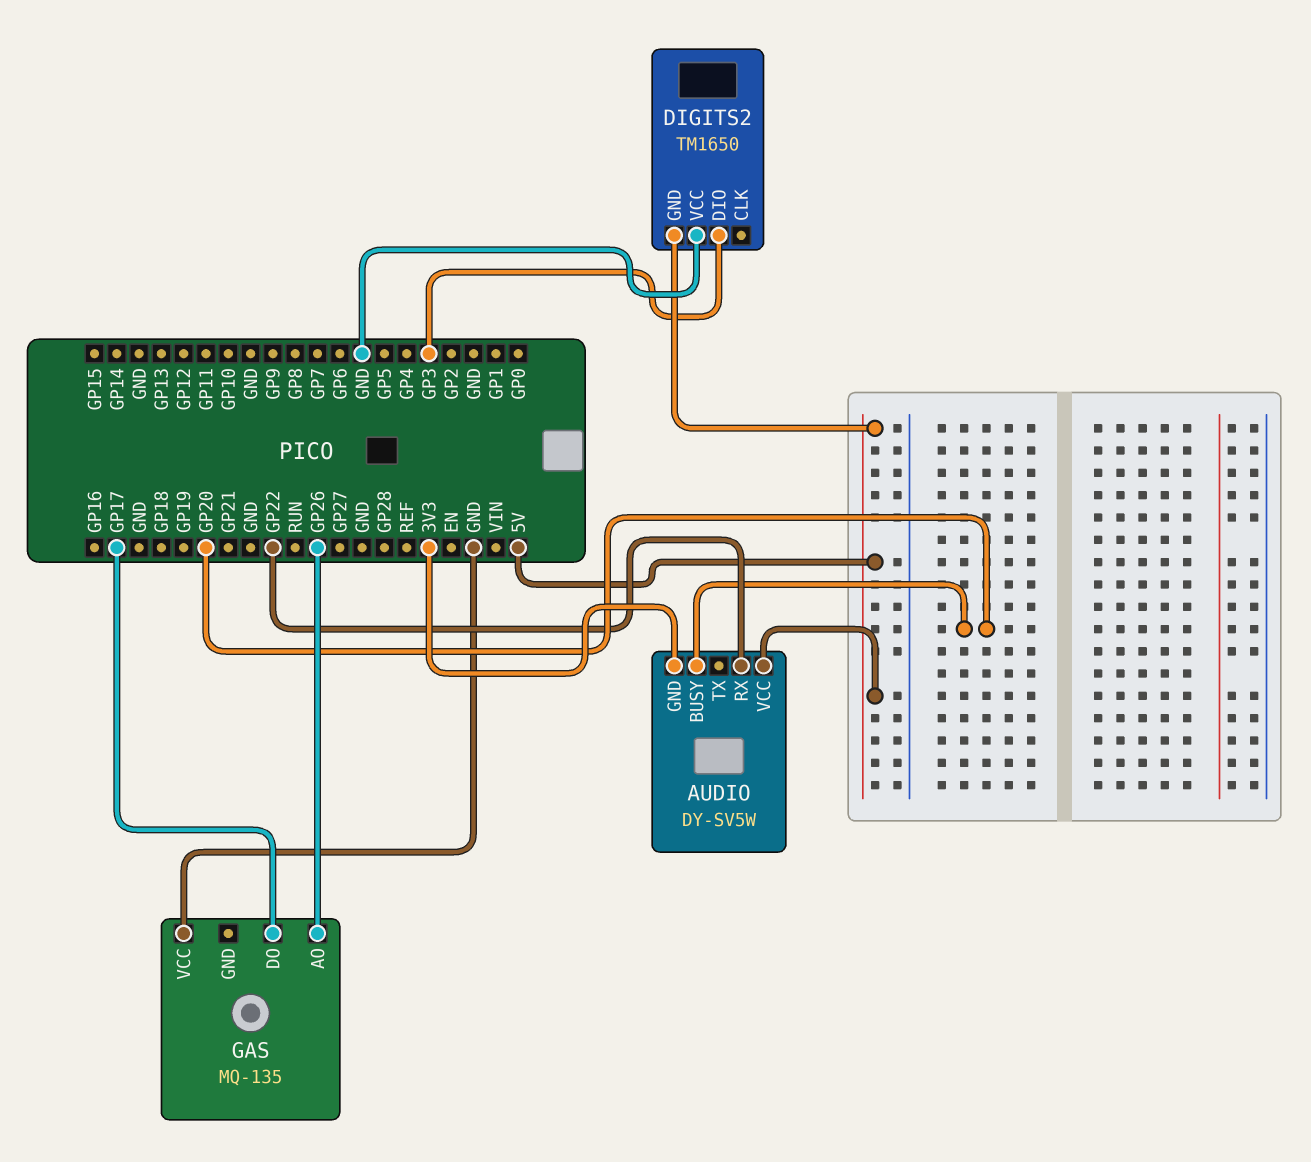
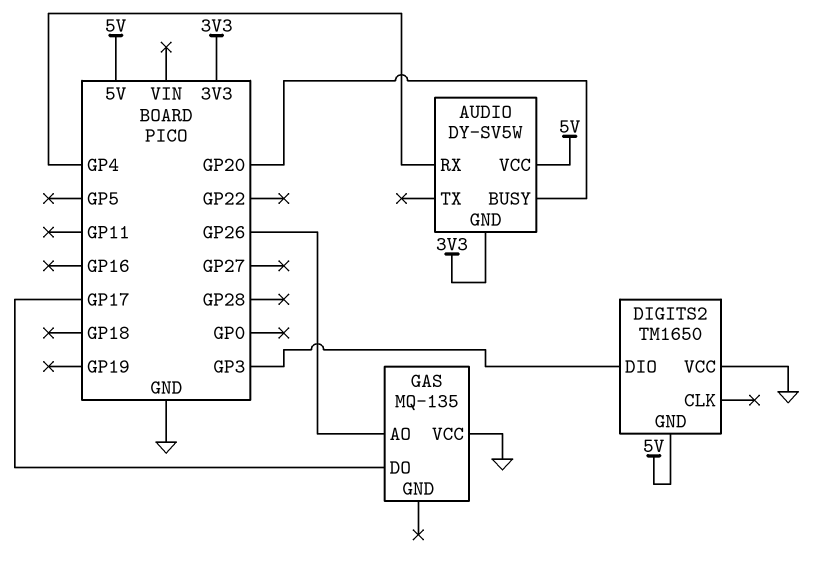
AUDIO pin RX: GP22 -> GP4

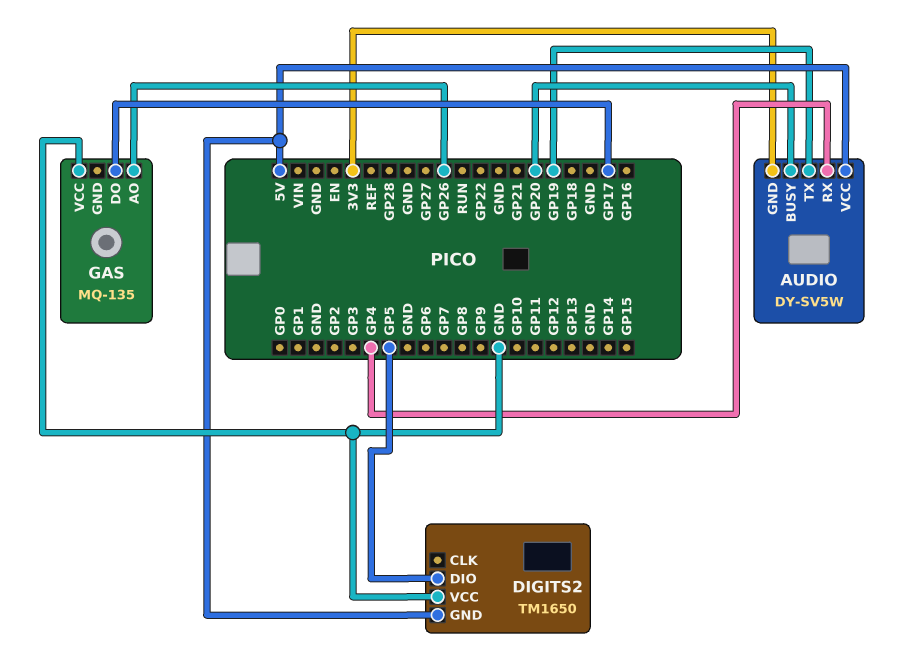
AUDIO pin TX: none -> GP19
DIGITS2 pin DIO: GP3 -> GP5

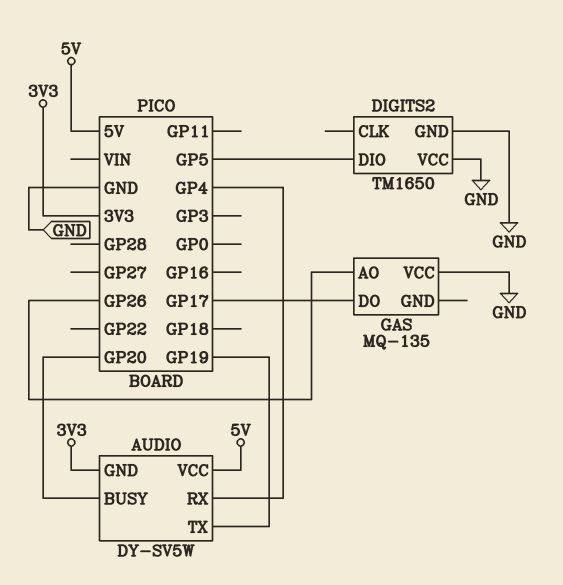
DIGITS2 pin GND: 5V -> GND

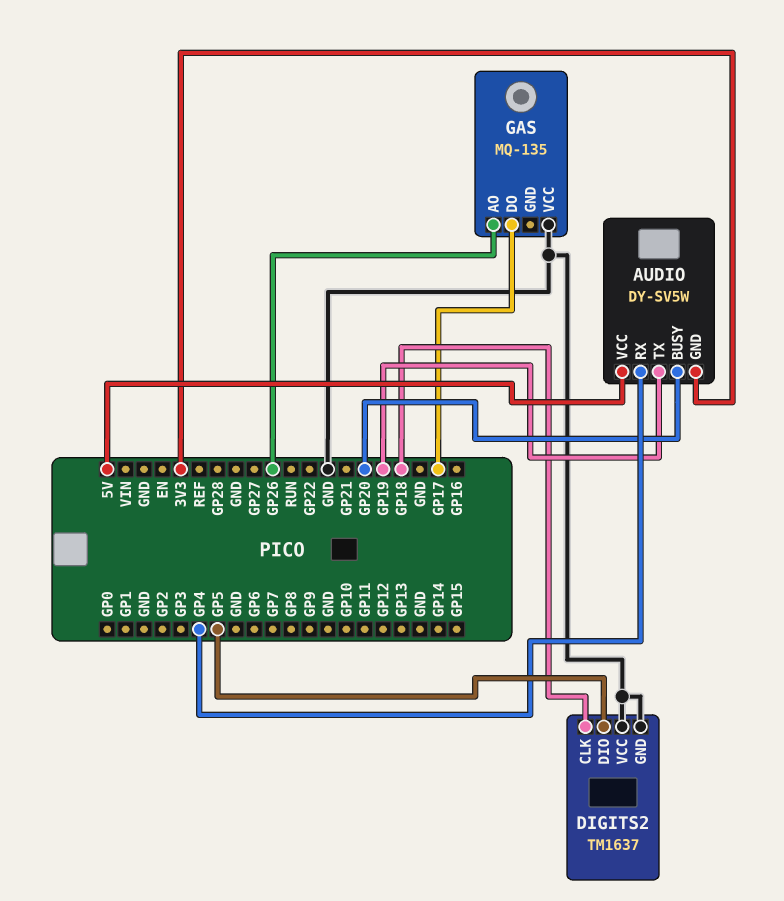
DIGITS2: TM1650 -> TM1637
DIGITS2 pin CLK: none -> GP18

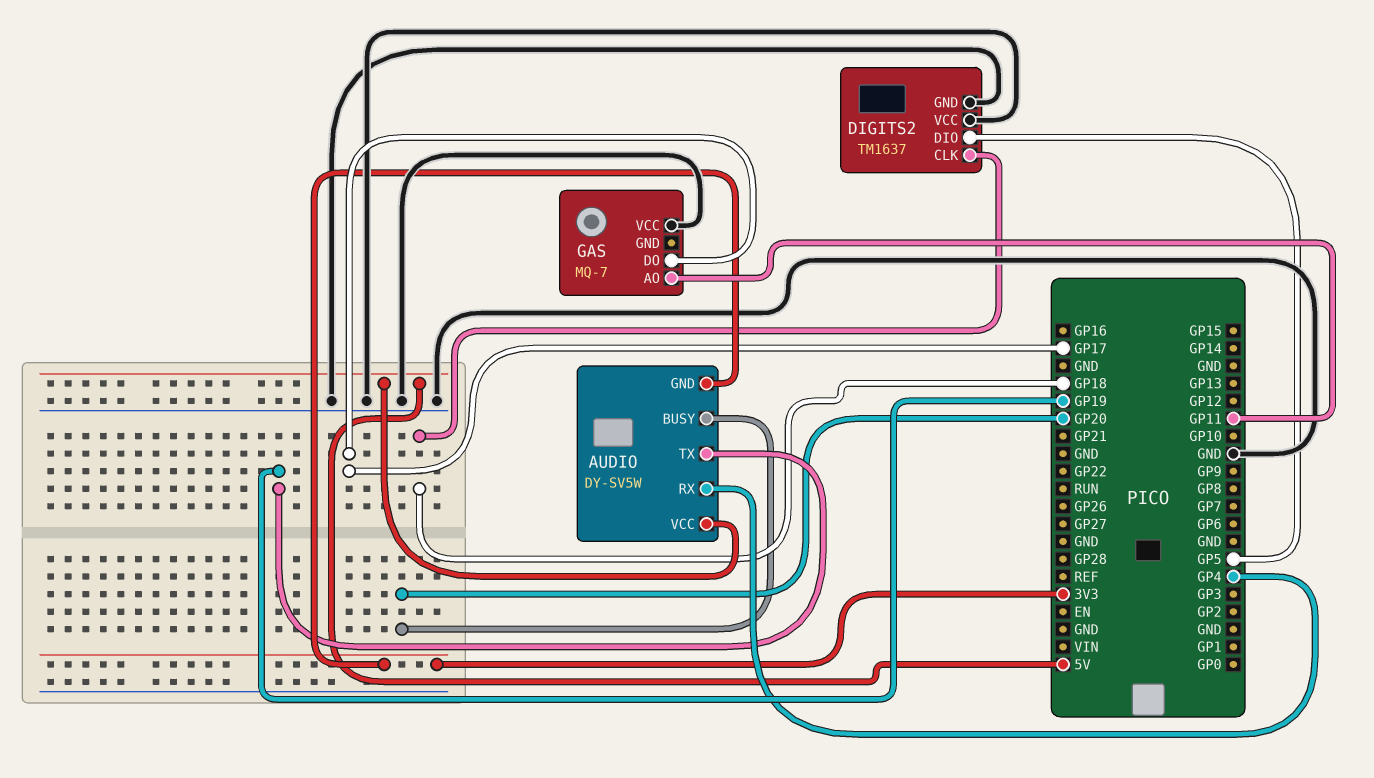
GAS: MQ-135 -> MQ-7
GAS pin AO: GP26 -> GP11

